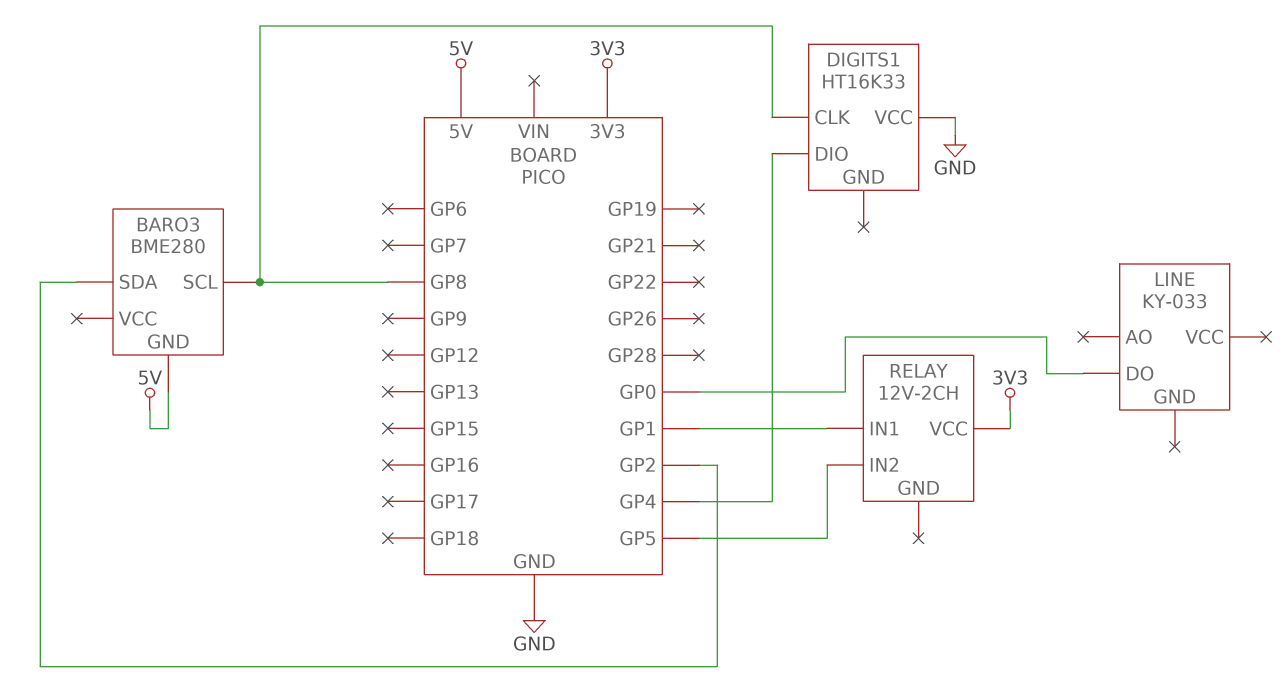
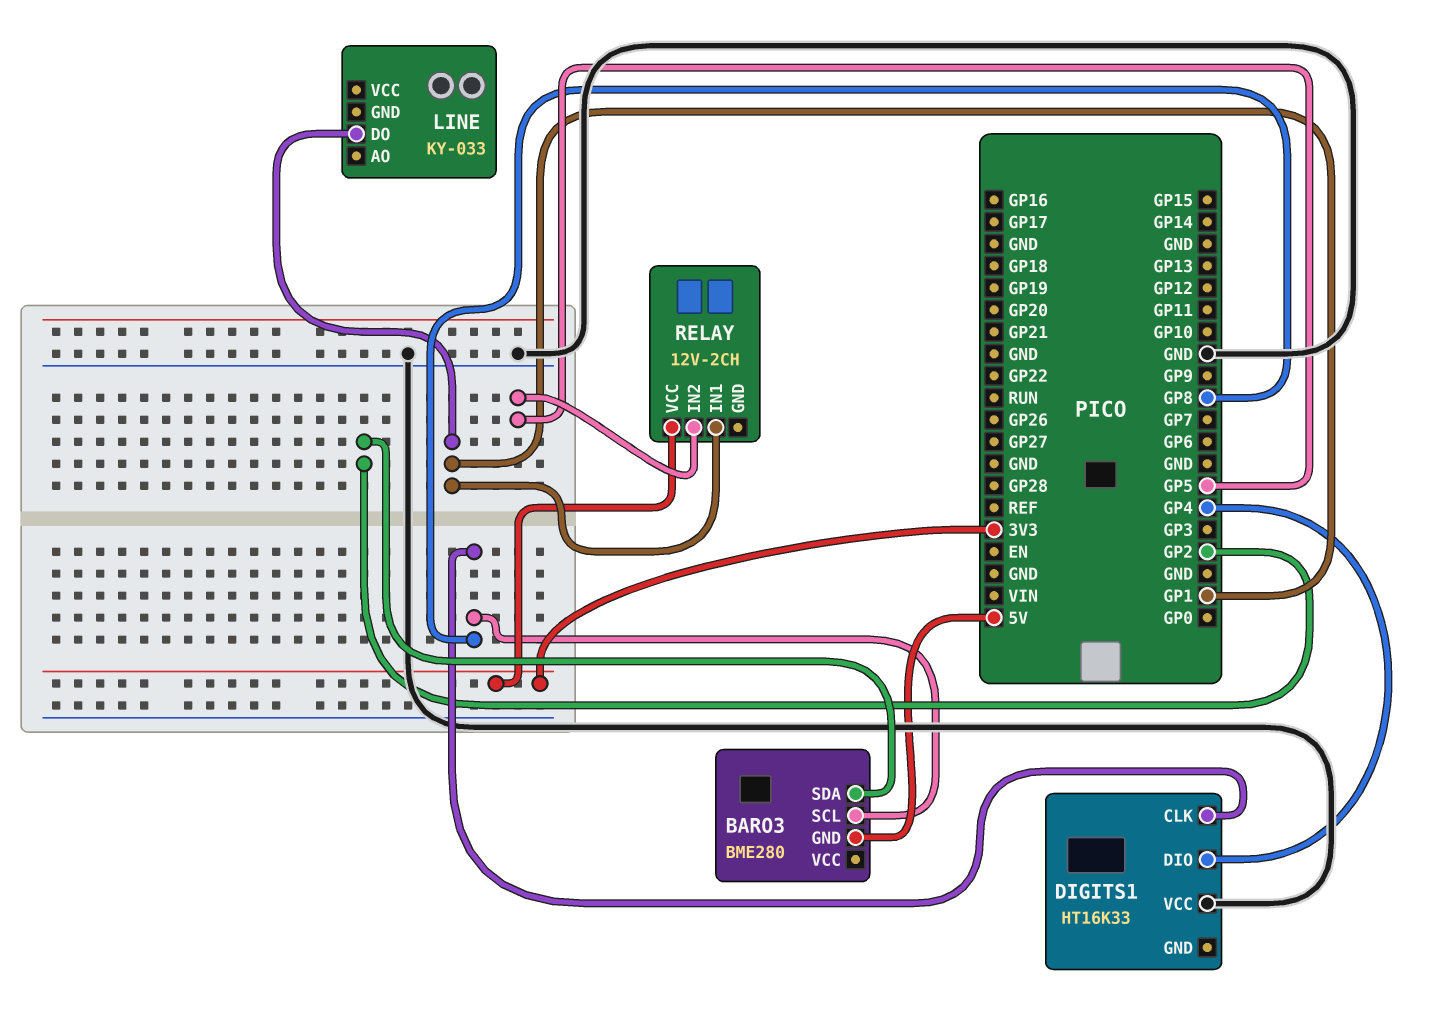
LINE pin DO: GP0 -> GP1

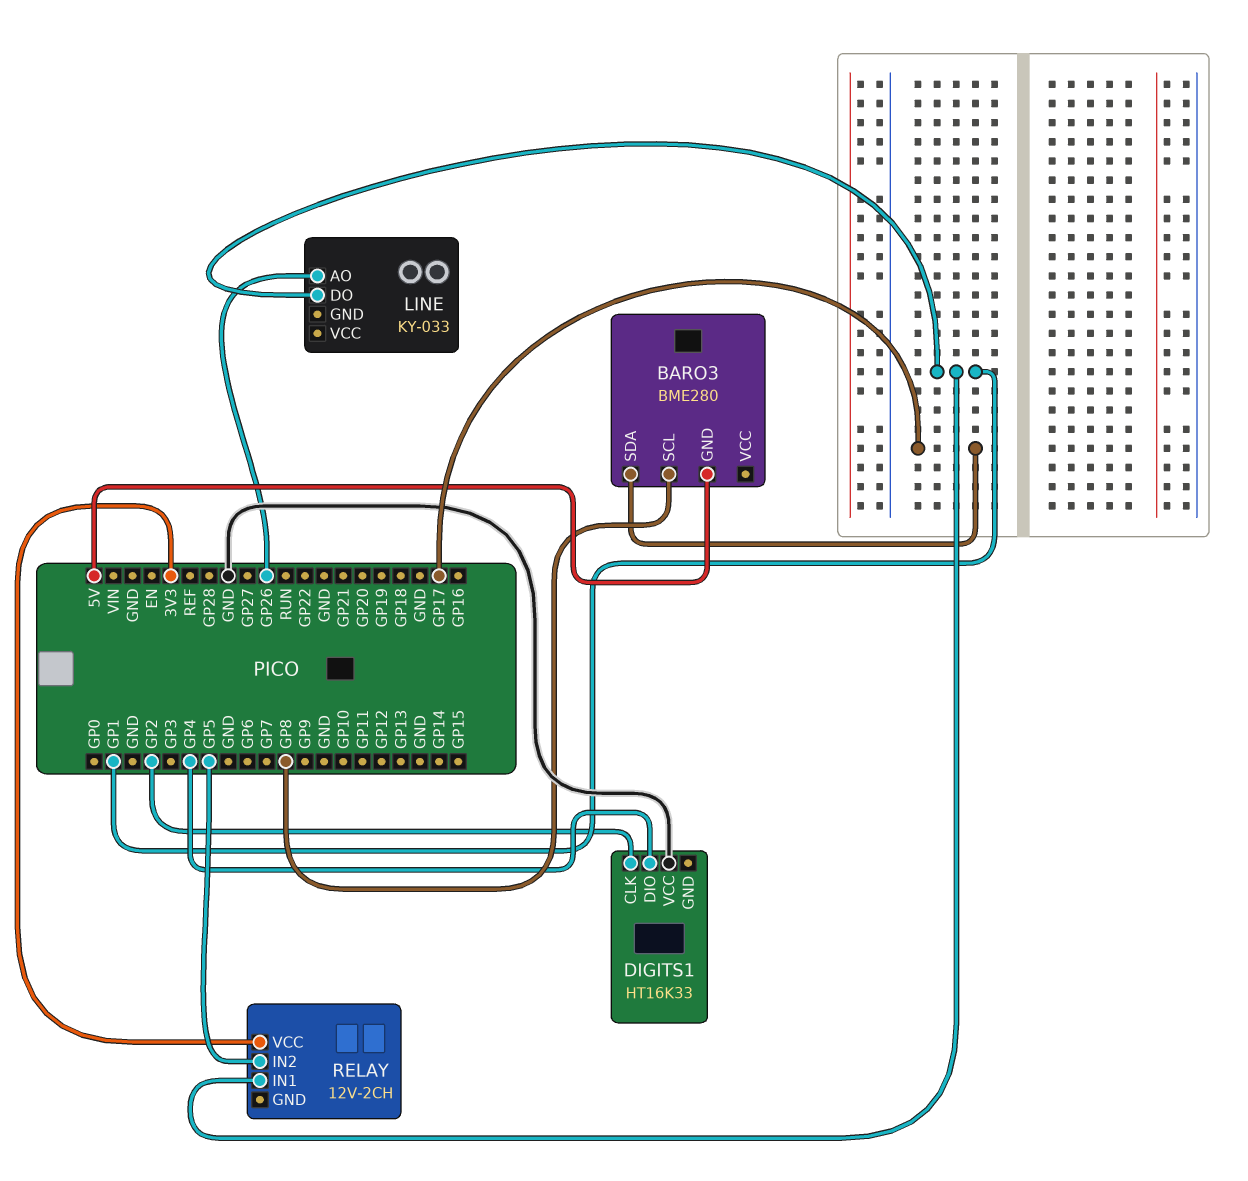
BARO3 pin SDA: GP2 -> GP17
DIGITS1 pin CLK: GP8 -> GP2
LINE pin AO: none -> GP26

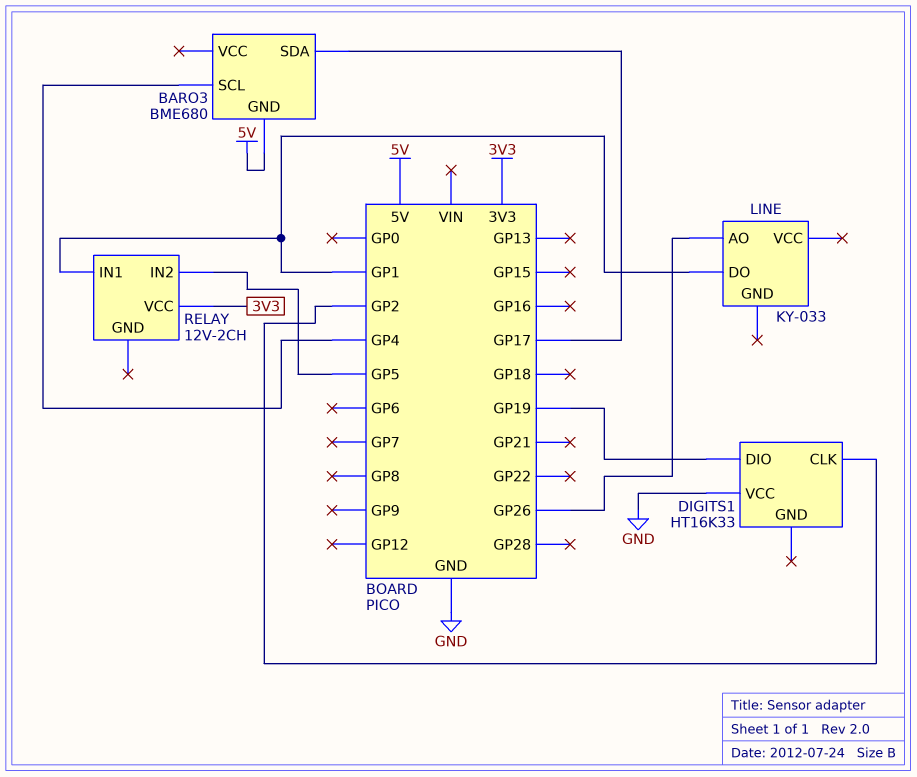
BARO3: BME280 -> BME680
BARO3 pin SCL: GP8 -> GP4
DIGITS1 pin DIO: GP4 -> GP19

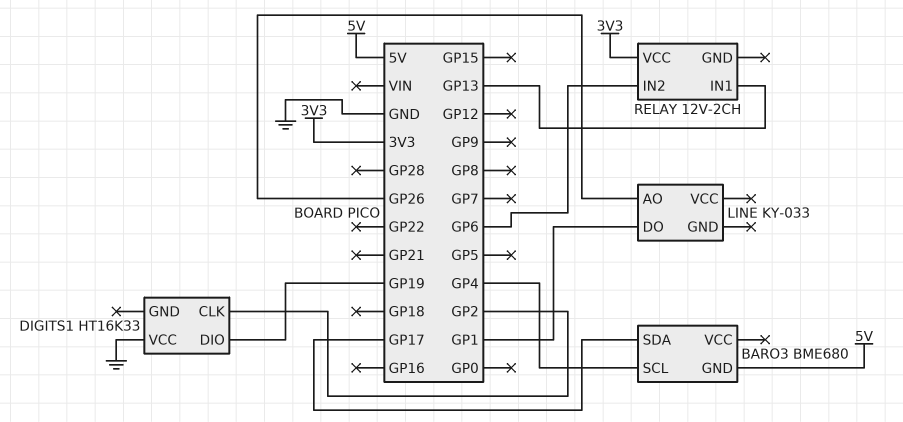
RELAY pin IN1: GP1 -> GP13
RELAY pin IN2: GP5 -> GP6

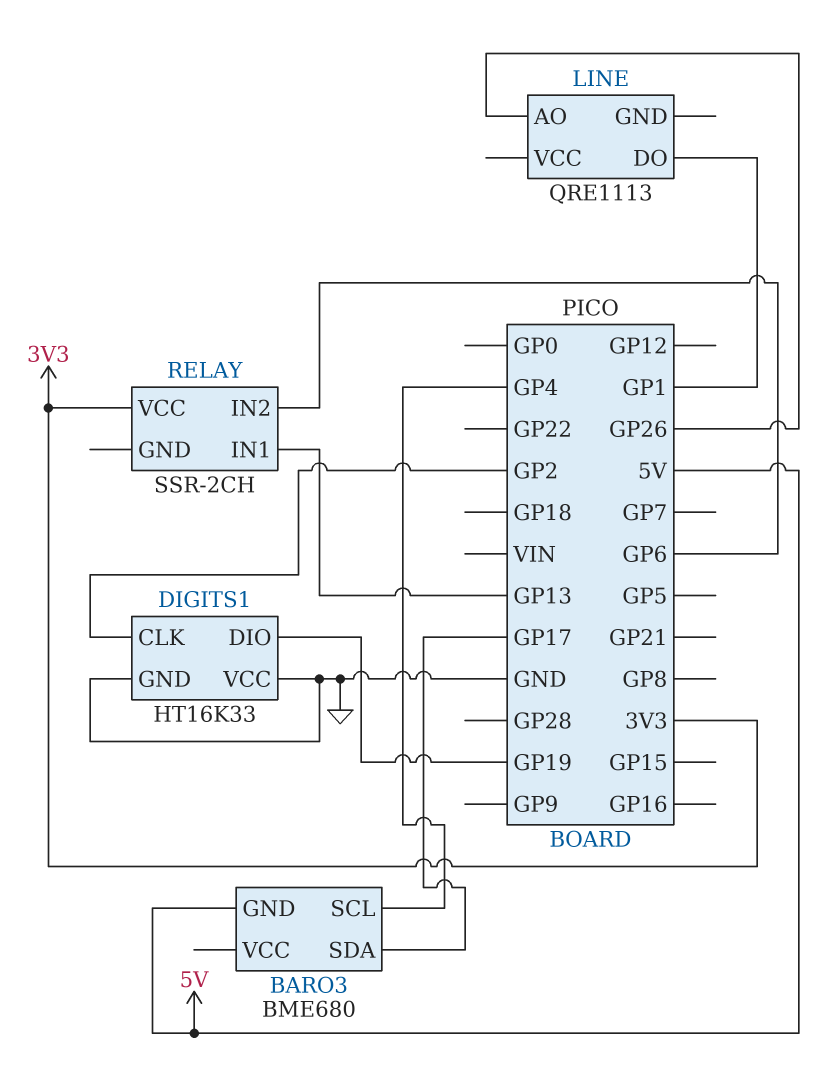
DIGITS1 pin GND: none -> GND
LINE: KY-033 -> QRE1113
RELAY: 12V-2CH -> SSR-2CH

